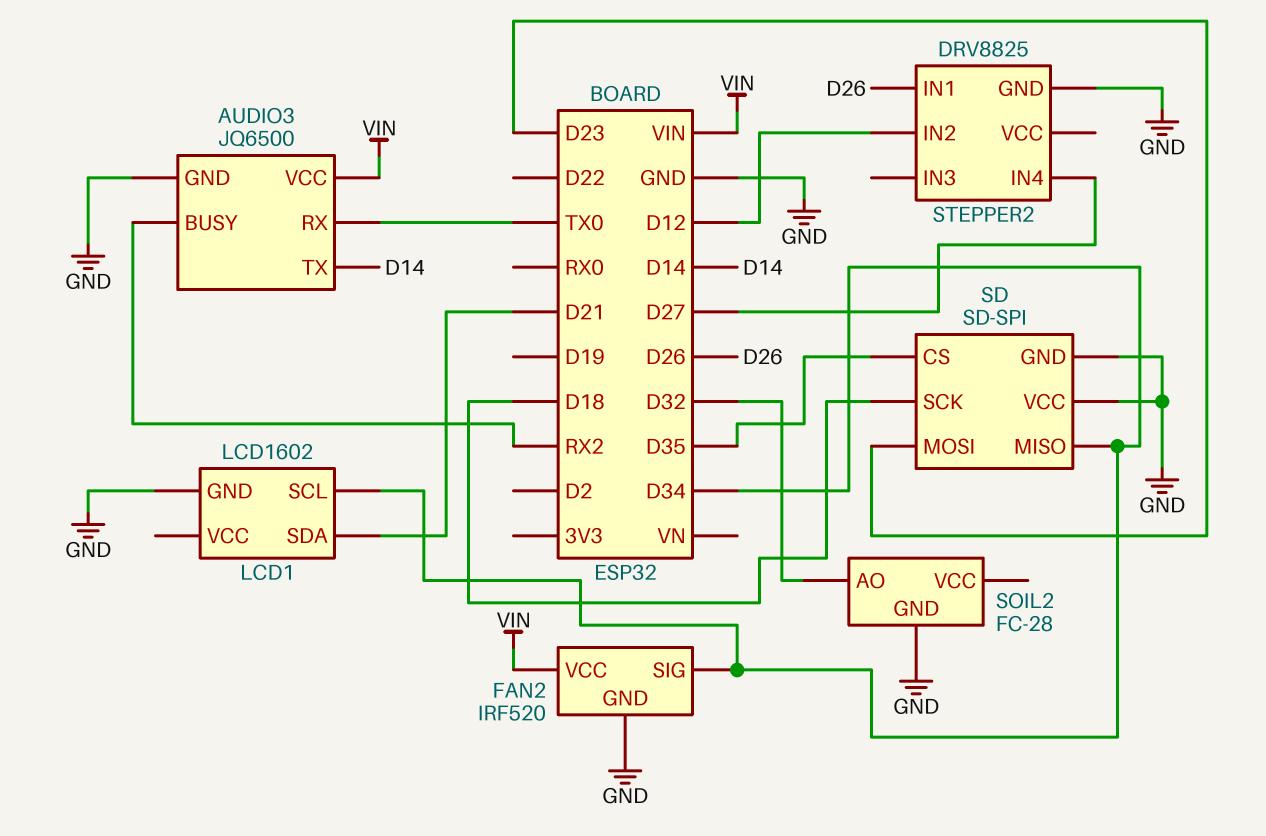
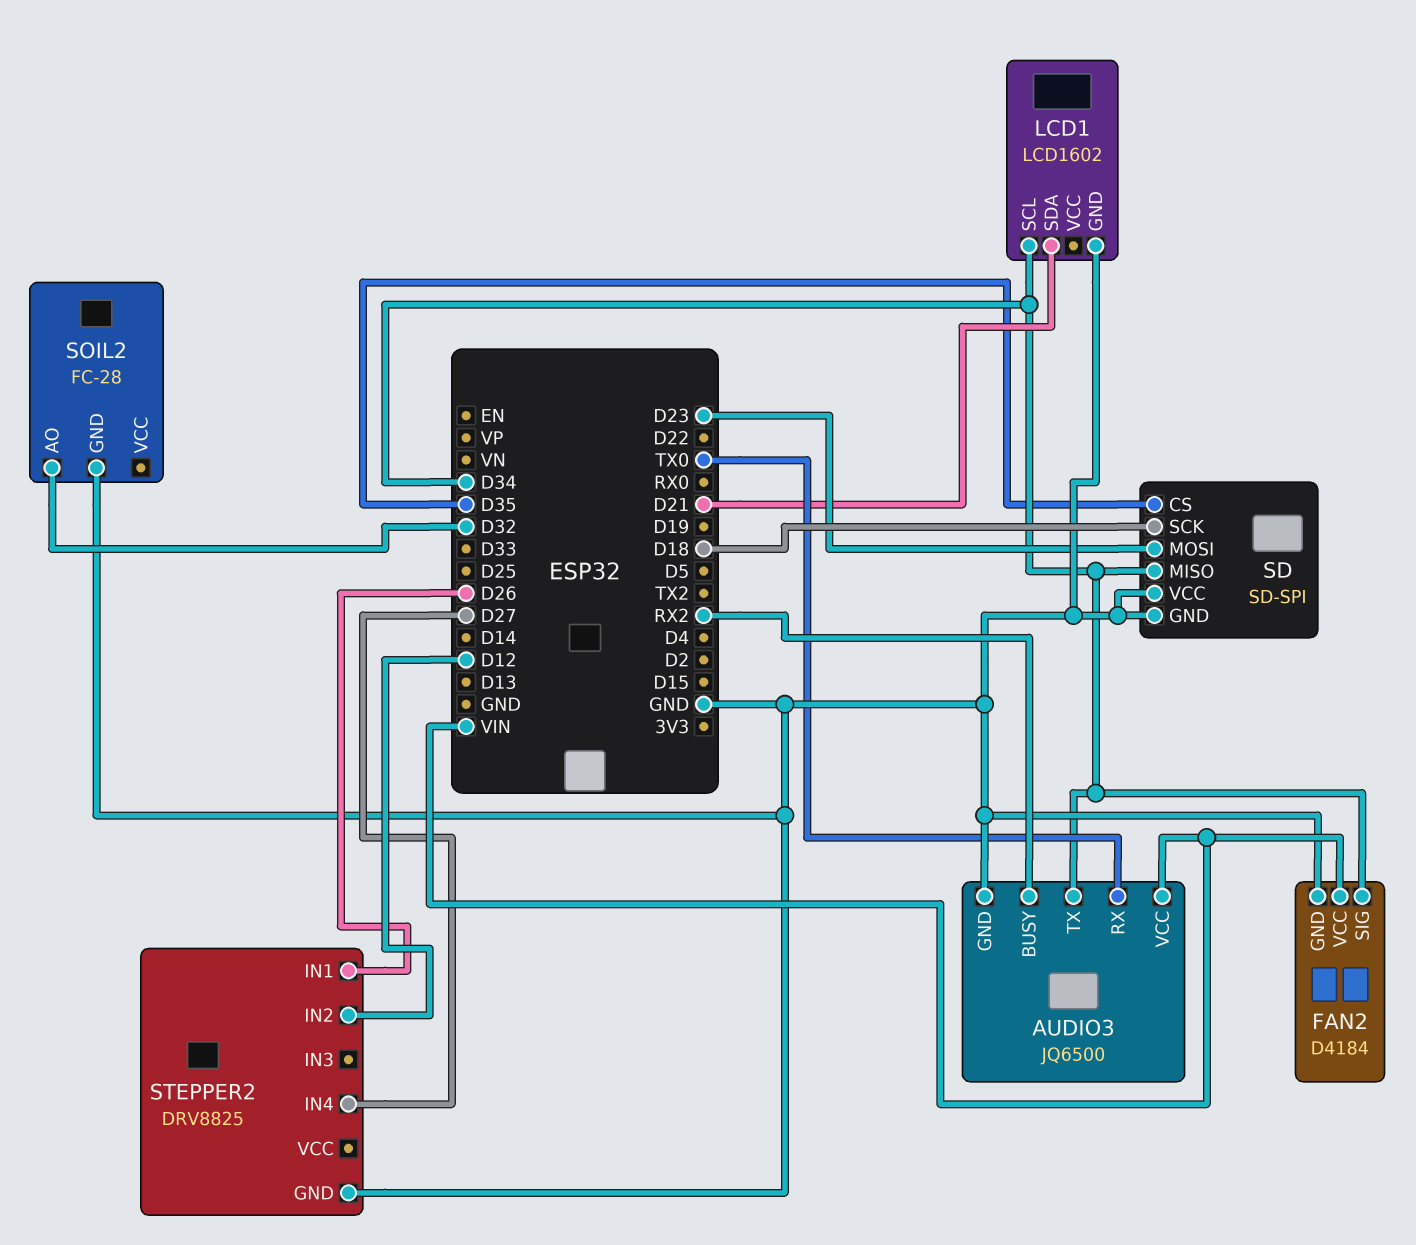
AUDIO3 pin TX: D14 -> D34
FAN2: IRF520 -> D4184

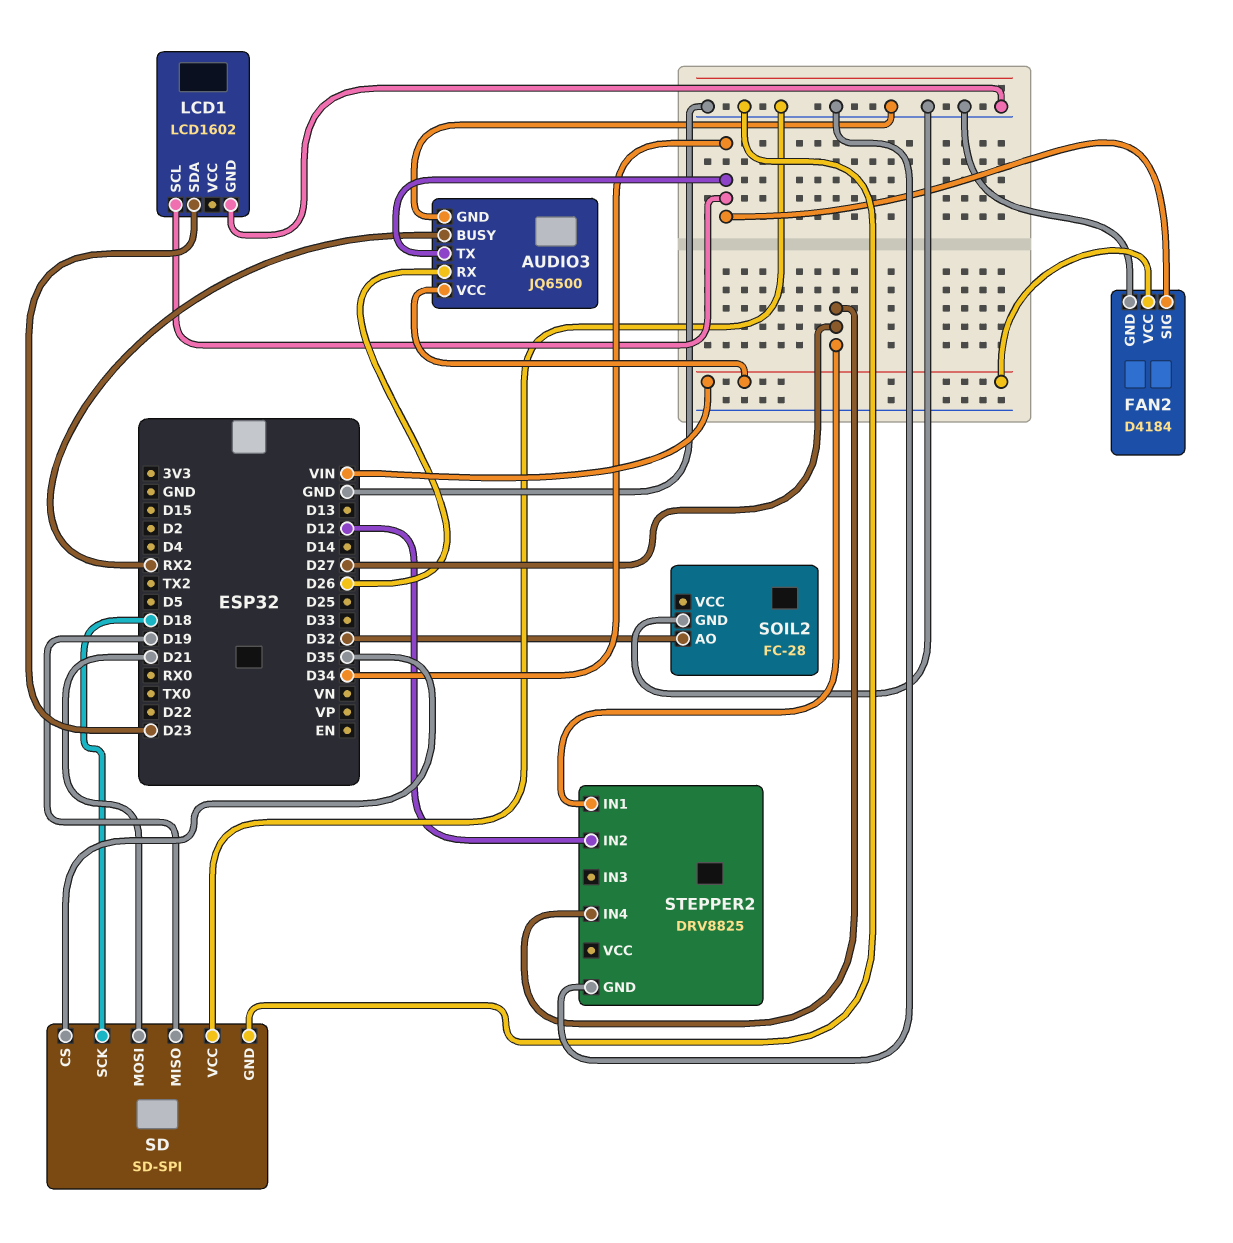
AUDIO3 pin RX: TX0 -> D26
LCD1 pin SDA: D21 -> D23
SD pin MISO: D34 -> D19
SD pin MOSI: D23 -> D21
STEPPER2 pin IN1: D26 -> D27

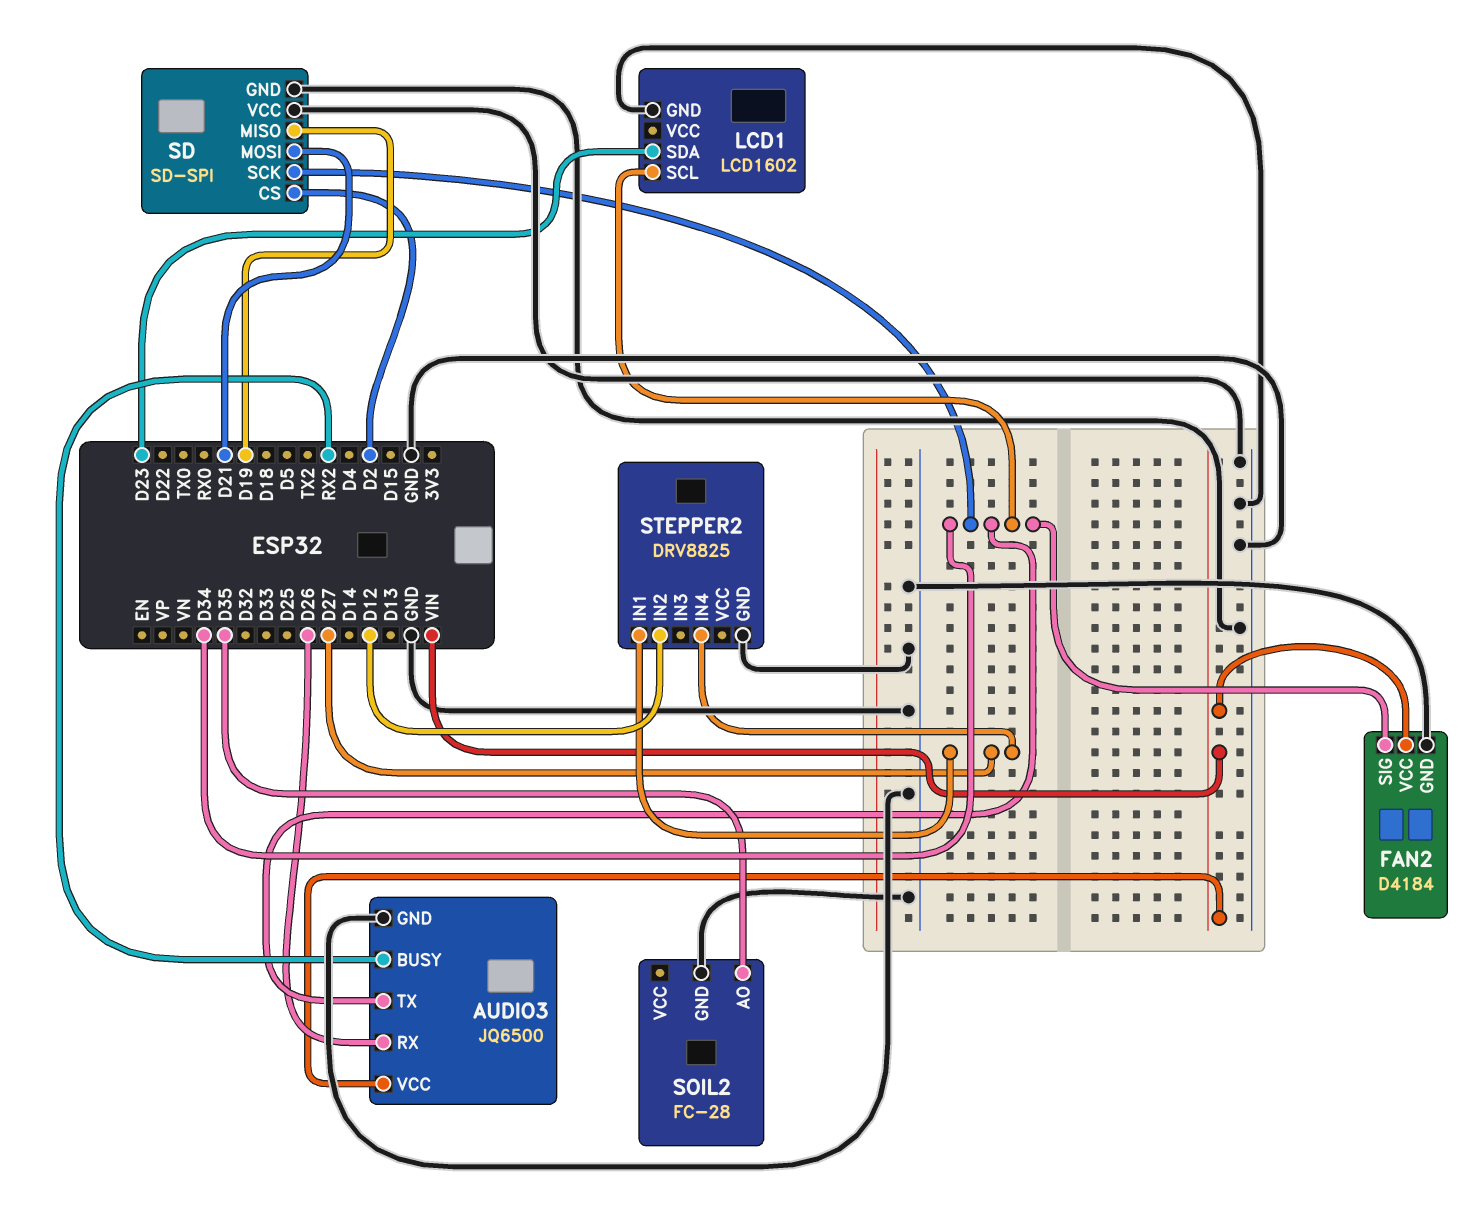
SD pin CS: D35 -> D2
SD pin SCK: D18 -> D34
SOIL2 pin AO: D32 -> D35

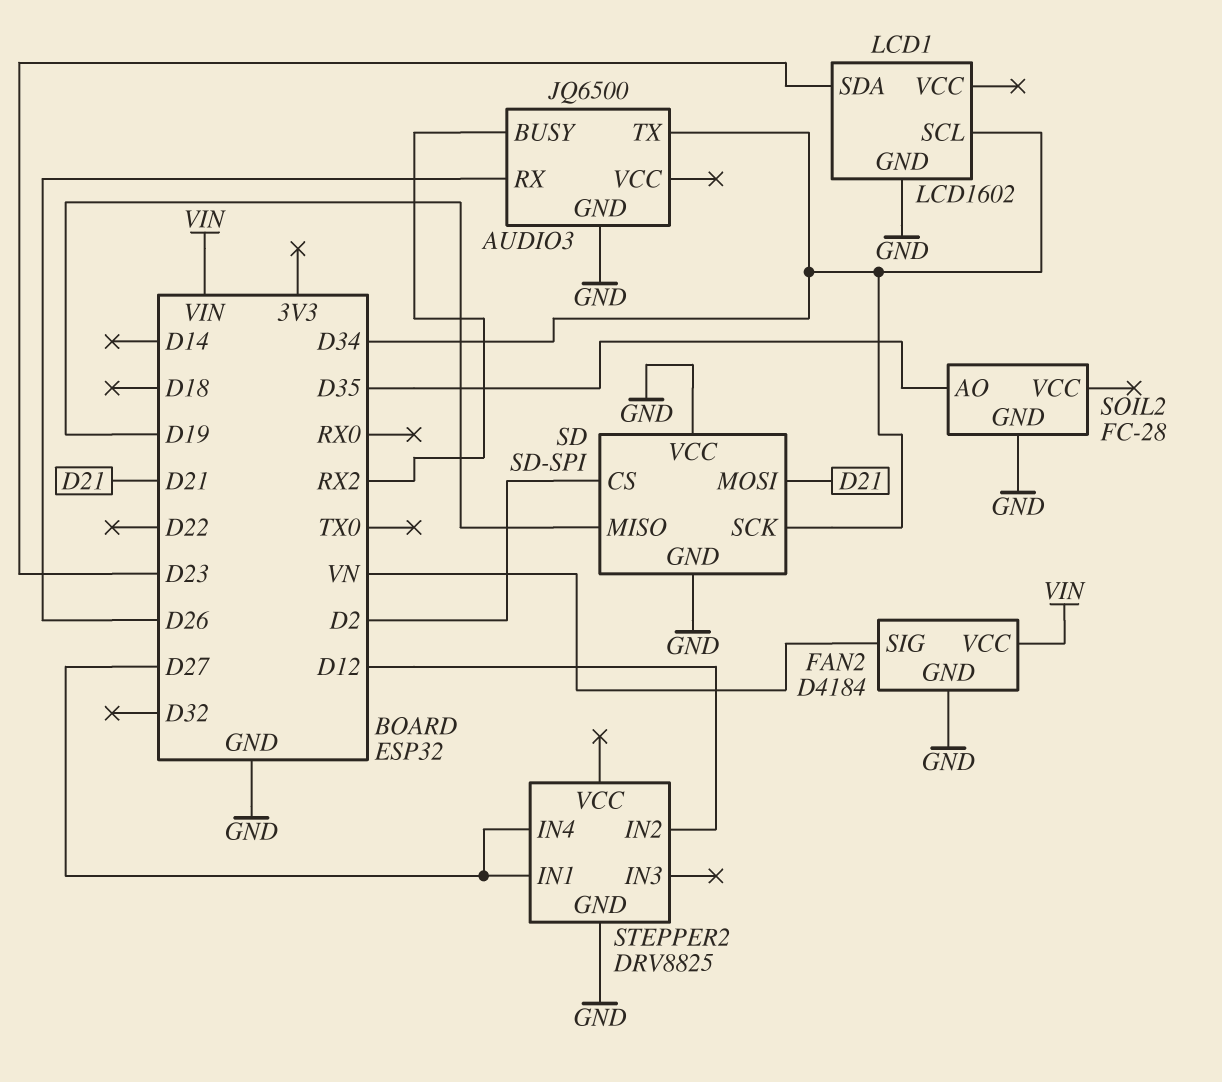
AUDIO3 pin VCC: VIN -> none
FAN2 pin SIG: D34 -> VN

